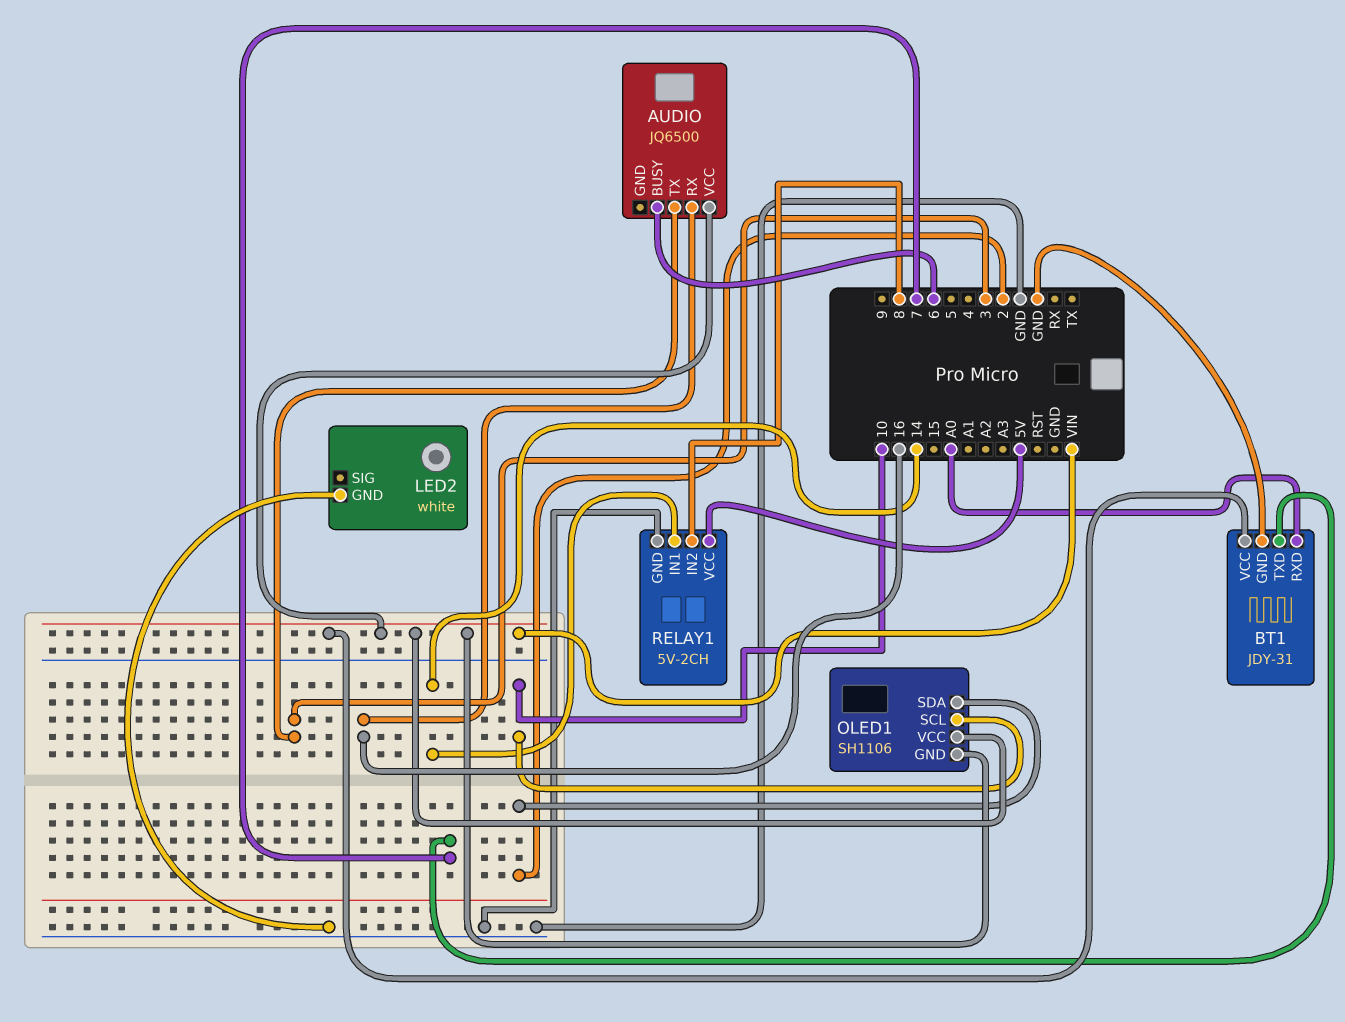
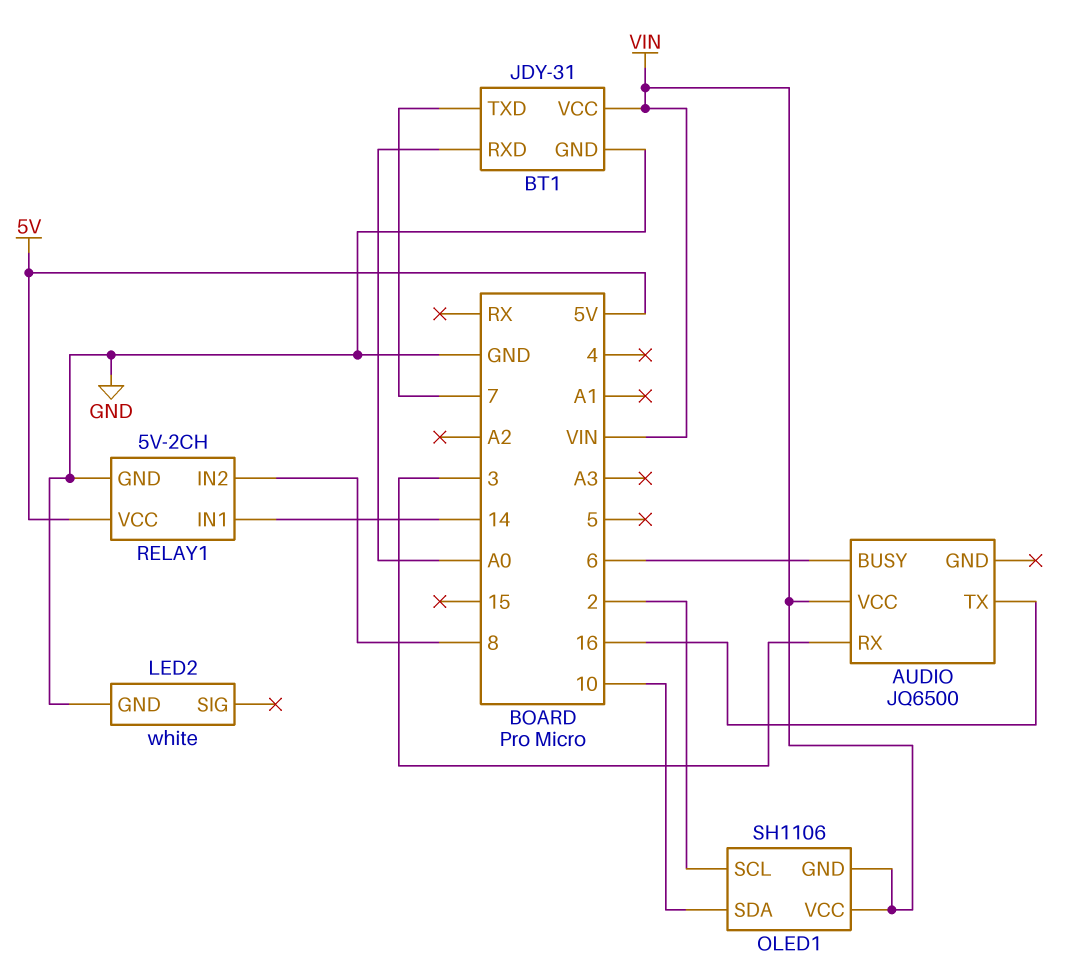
AUDIO pin RX: 16 -> 3
AUDIO pin TX: 3 -> 16
OLED1 pin SCL: 10 -> 2
OLED1 pin SDA: 2 -> 10

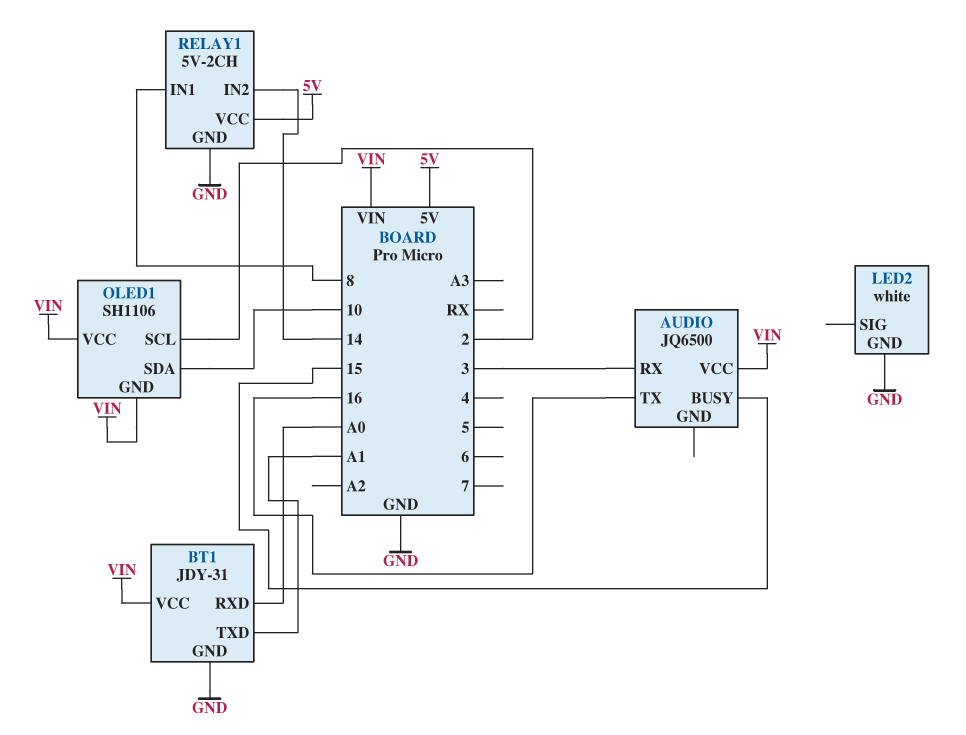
AUDIO pin BUSY: 6 -> 15
BT1 pin TXD: 7 -> A1
RELAY1 pin IN1: 14 -> 8
RELAY1 pin IN2: 8 -> 14

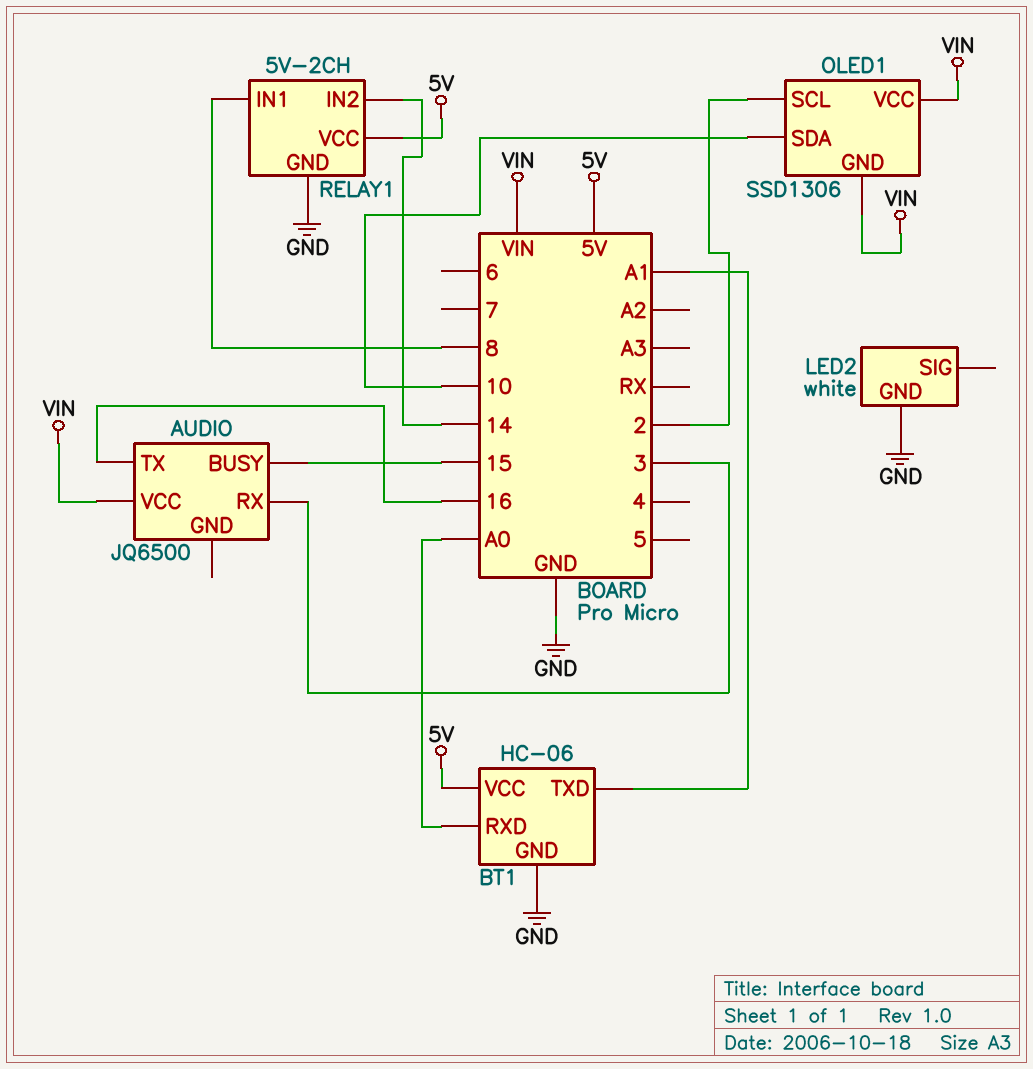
BT1: JDY-31 -> HC-06
BT1 pin VCC: VIN -> 5V
OLED1: SH1106 -> SSD1306

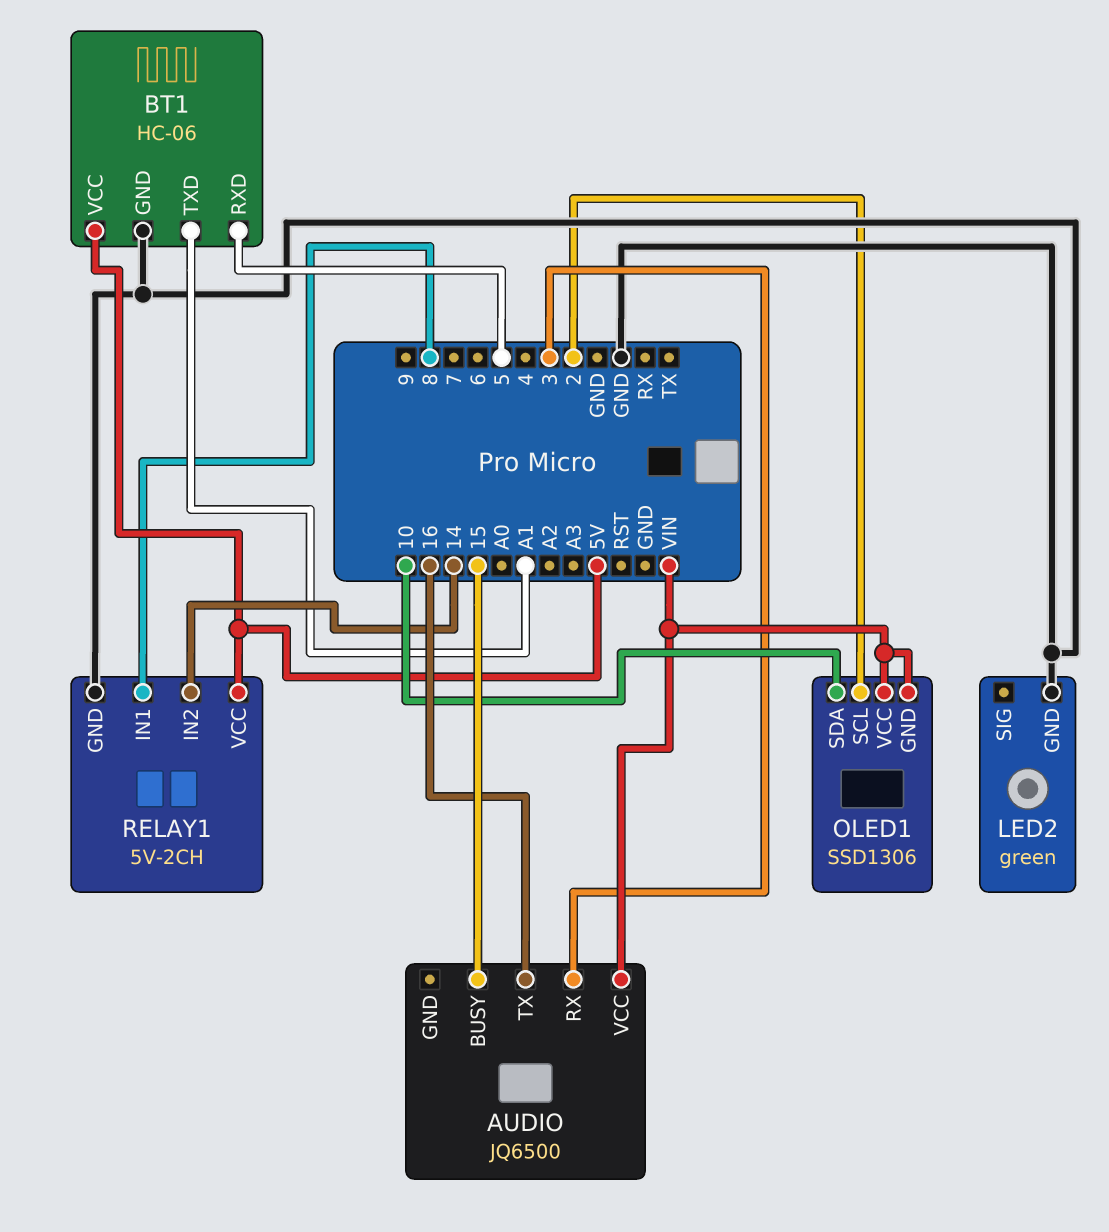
BT1 pin RXD: A0 -> 5
LED2: white -> green

